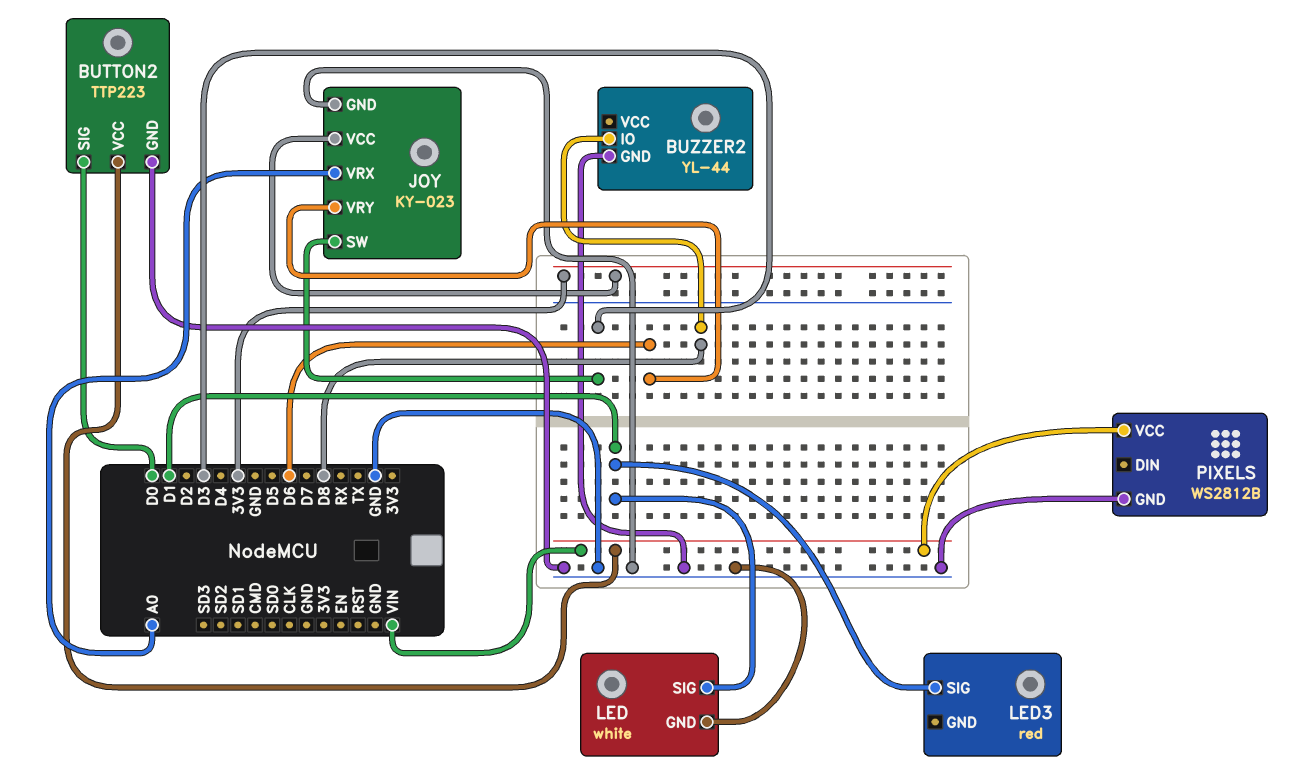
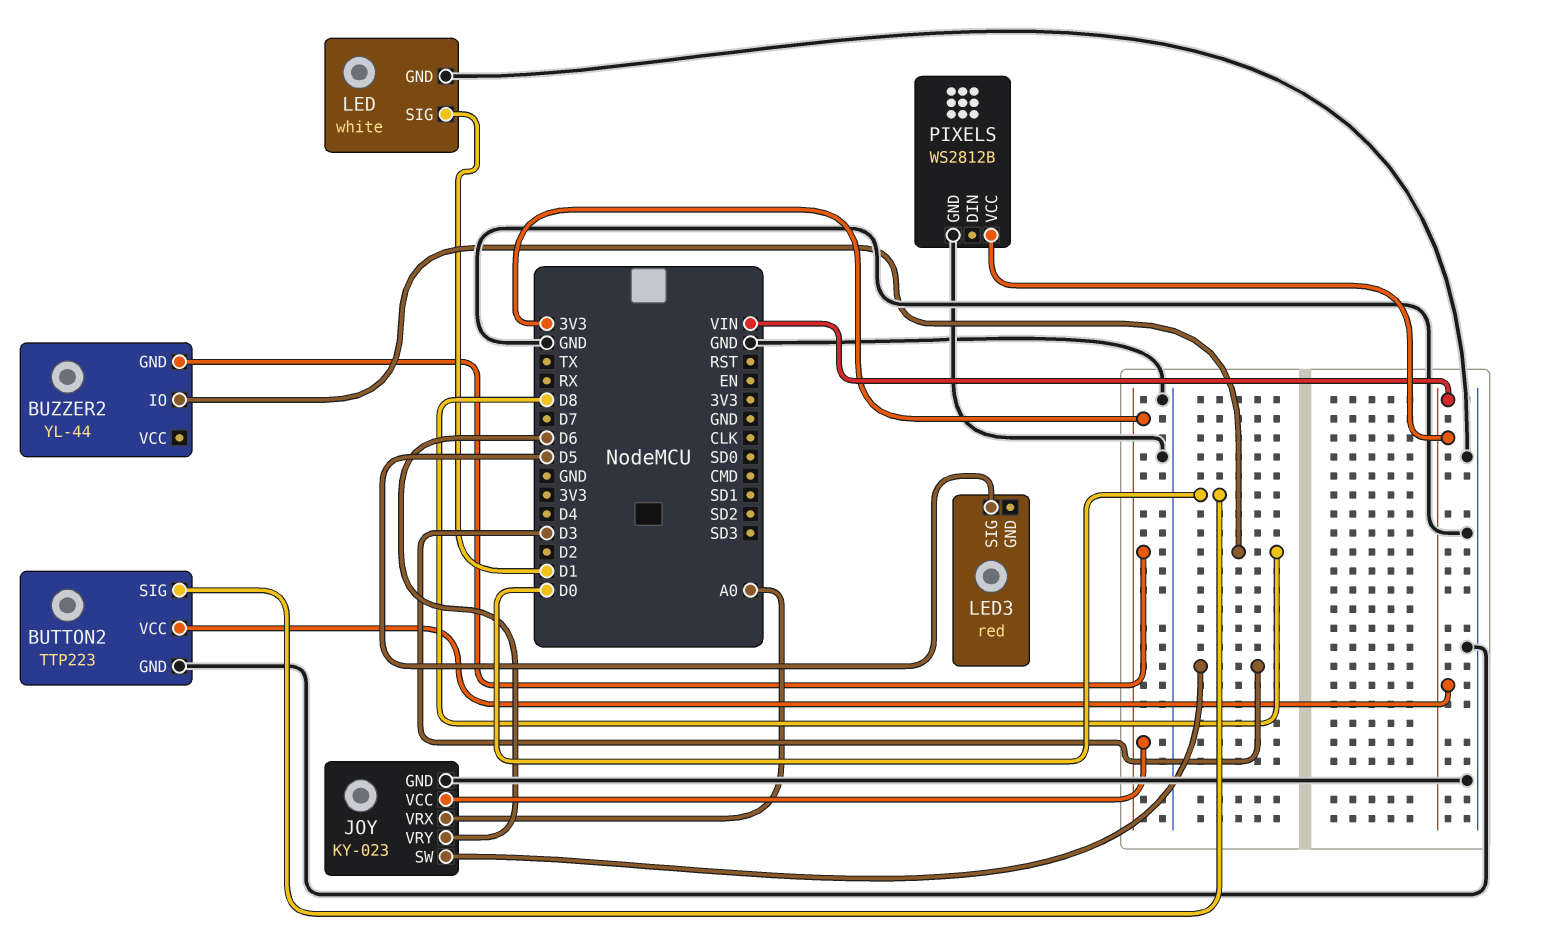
BUZZER2 pin GND: GND -> 3V3
LED3 pin SIG: D1 -> D5

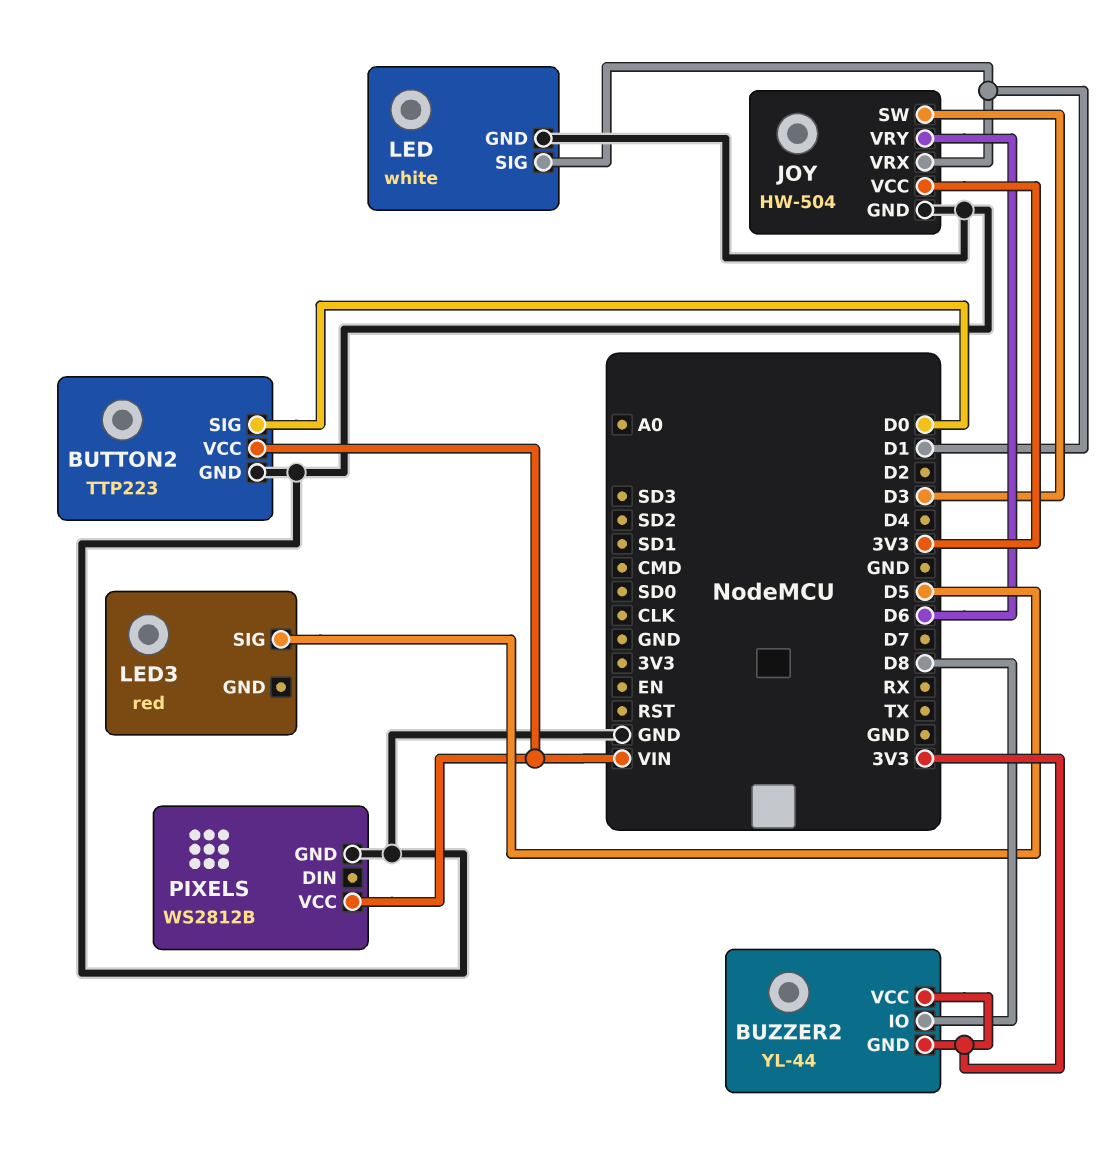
BUZZER2 pin VCC: none -> 3V3
JOY: KY-023 -> HW-504
JOY pin VRX: A0 -> D1

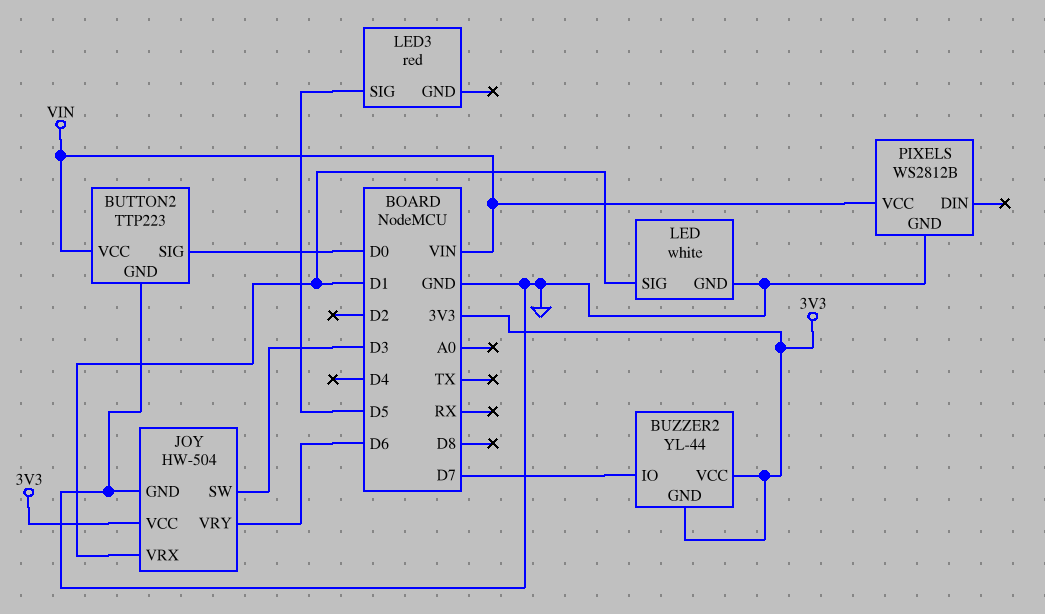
BUZZER2 pin IO: D8 -> D7

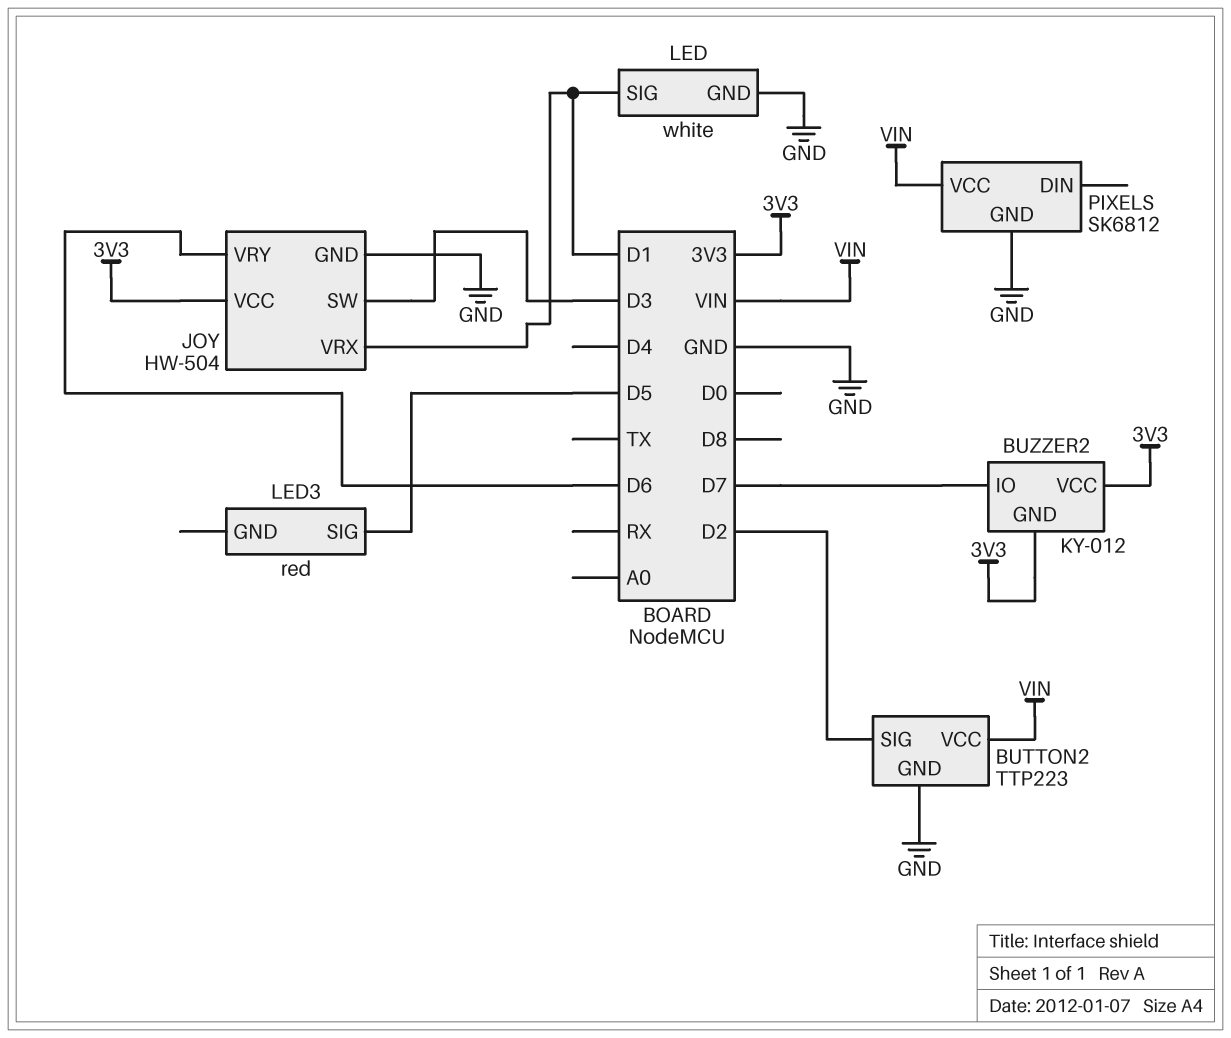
BUTTON2 pin SIG: D0 -> D2
BUZZER2: YL-44 -> KY-012
PIXELS: WS2812B -> SK6812

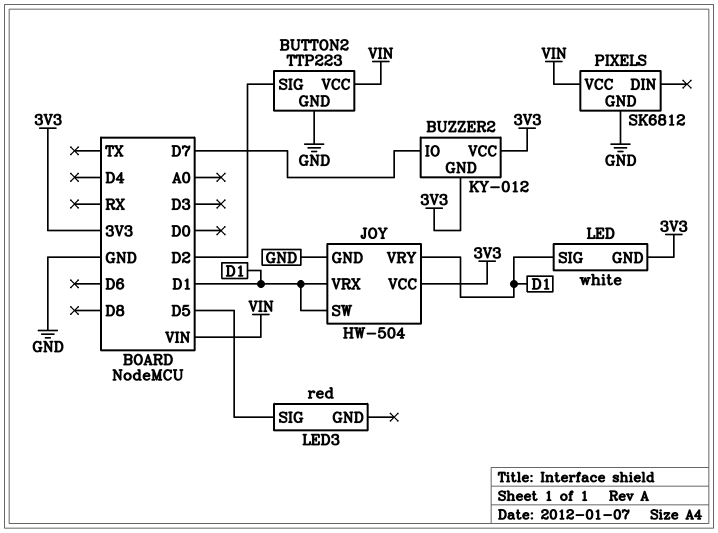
JOY pin SW: D3 -> D1
JOY pin VRY: D6 -> D1
LED pin GND: GND -> 3V3

